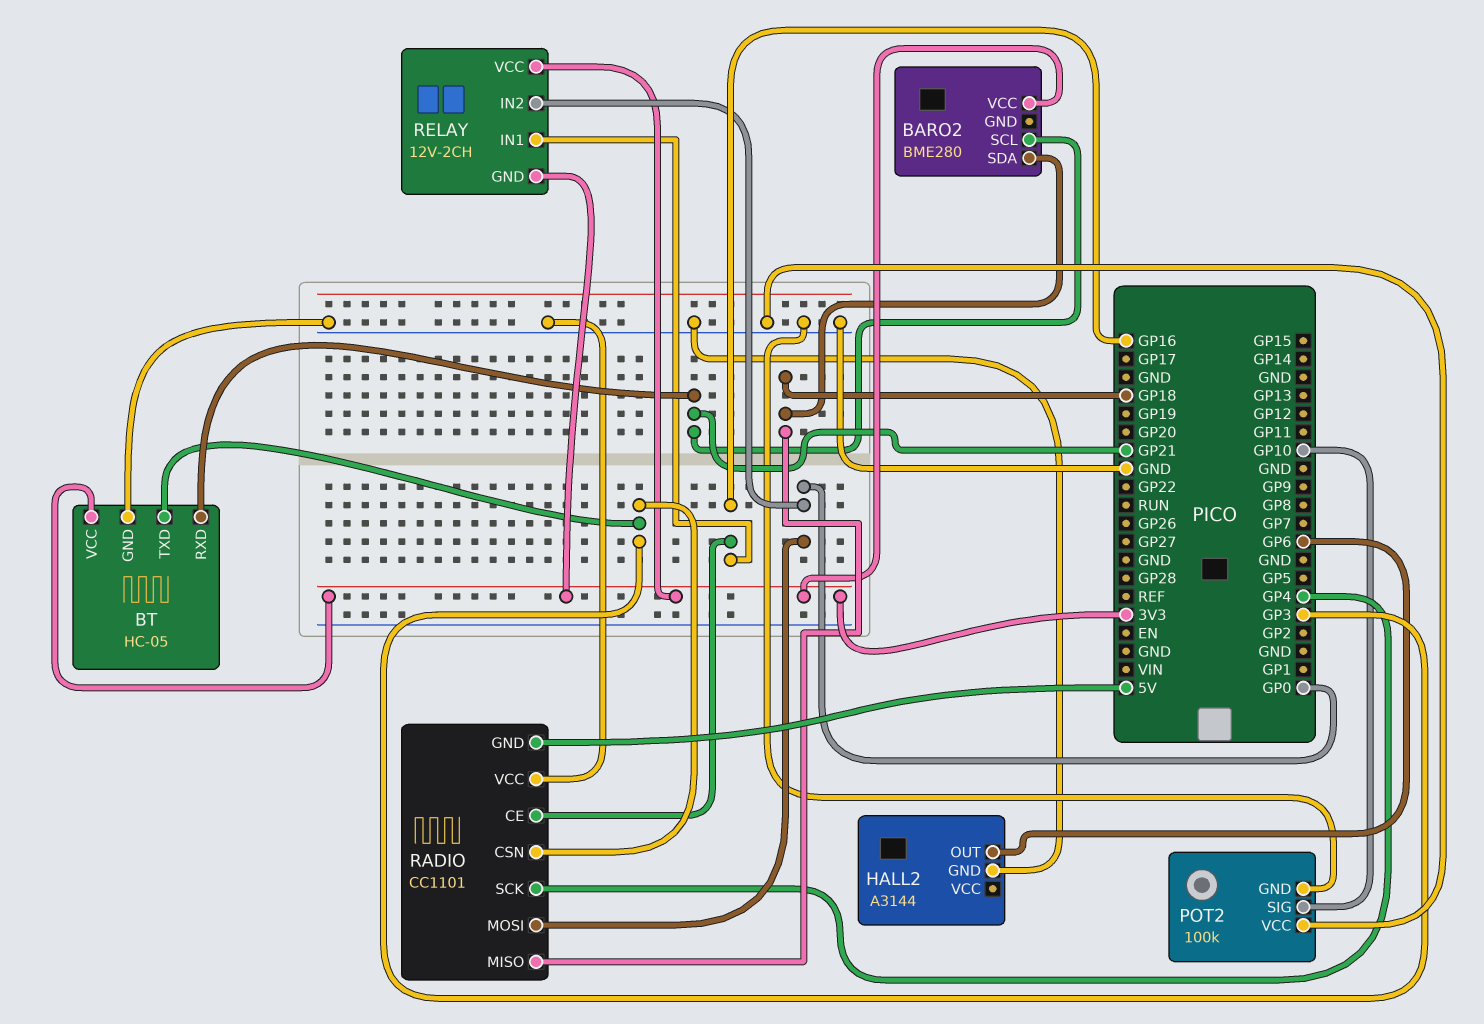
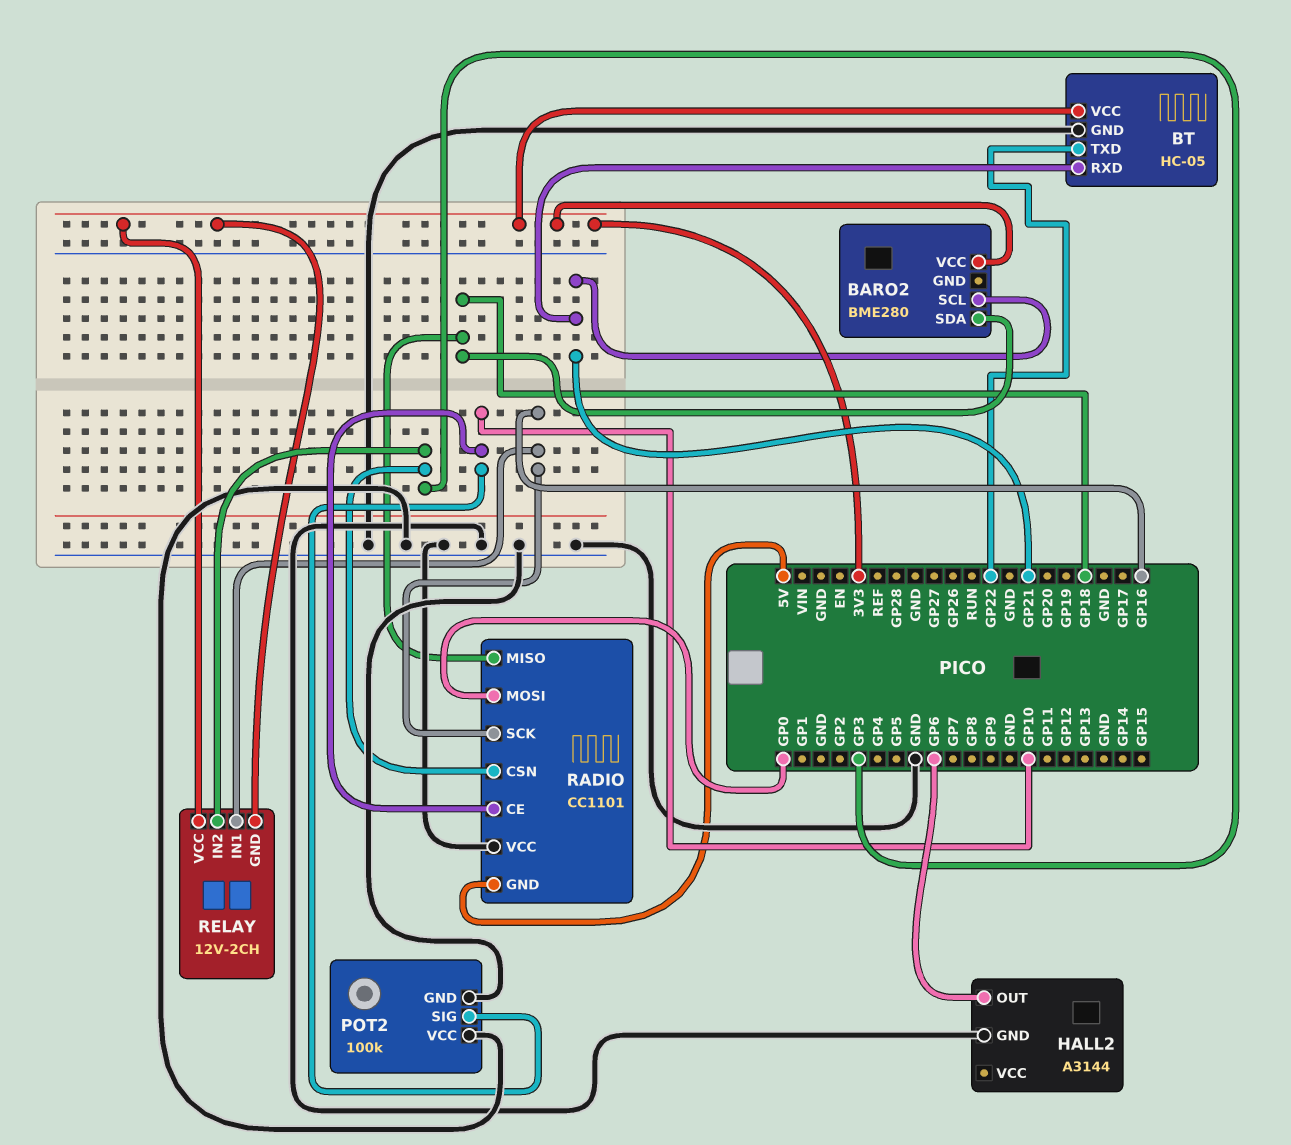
BT pin TXD: GP3 -> GP22
RADIO pin CE: GP16 -> GP10
RADIO pin SCK: GP4 -> GP16
RELAY pin IN2: GP0 -> GP3

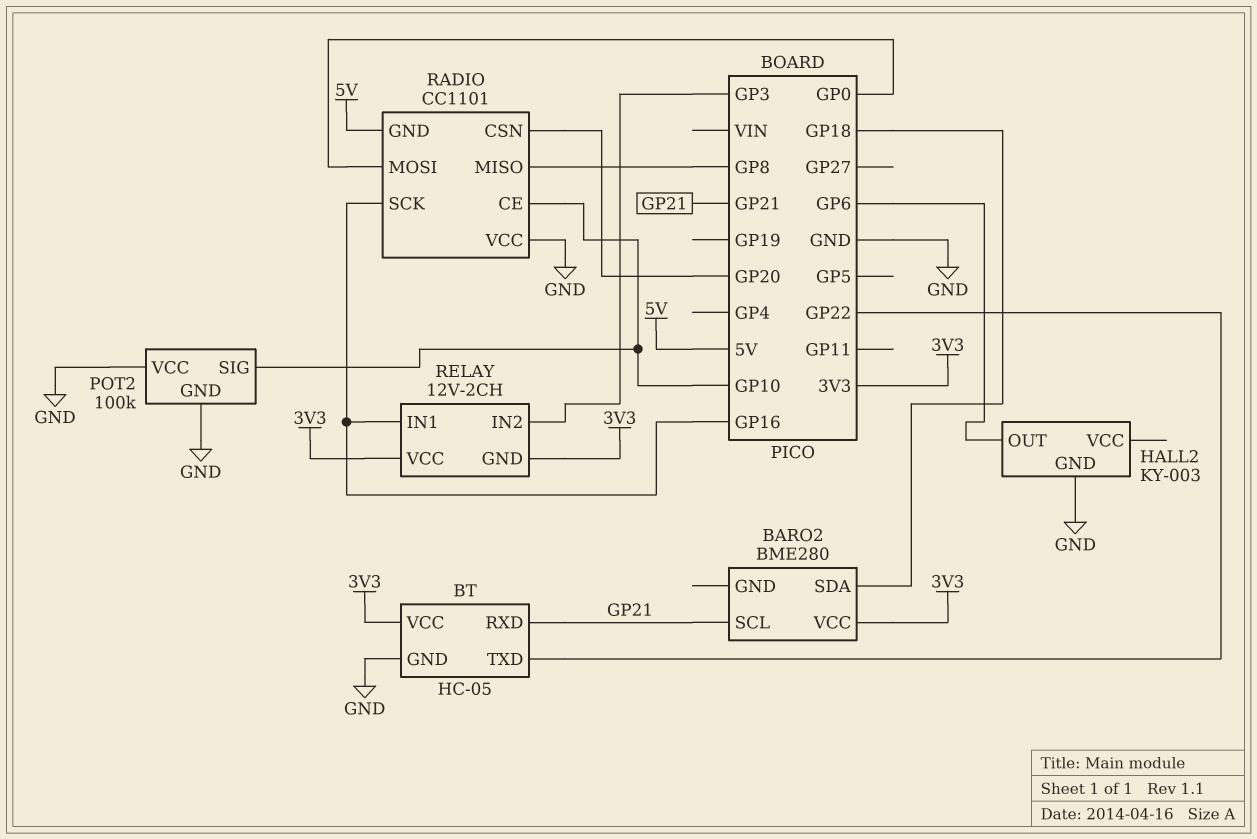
HALL2: A3144 -> KY-003
RADIO pin CSN: GP3 -> GP20
RADIO pin MISO: GP18 -> GP8

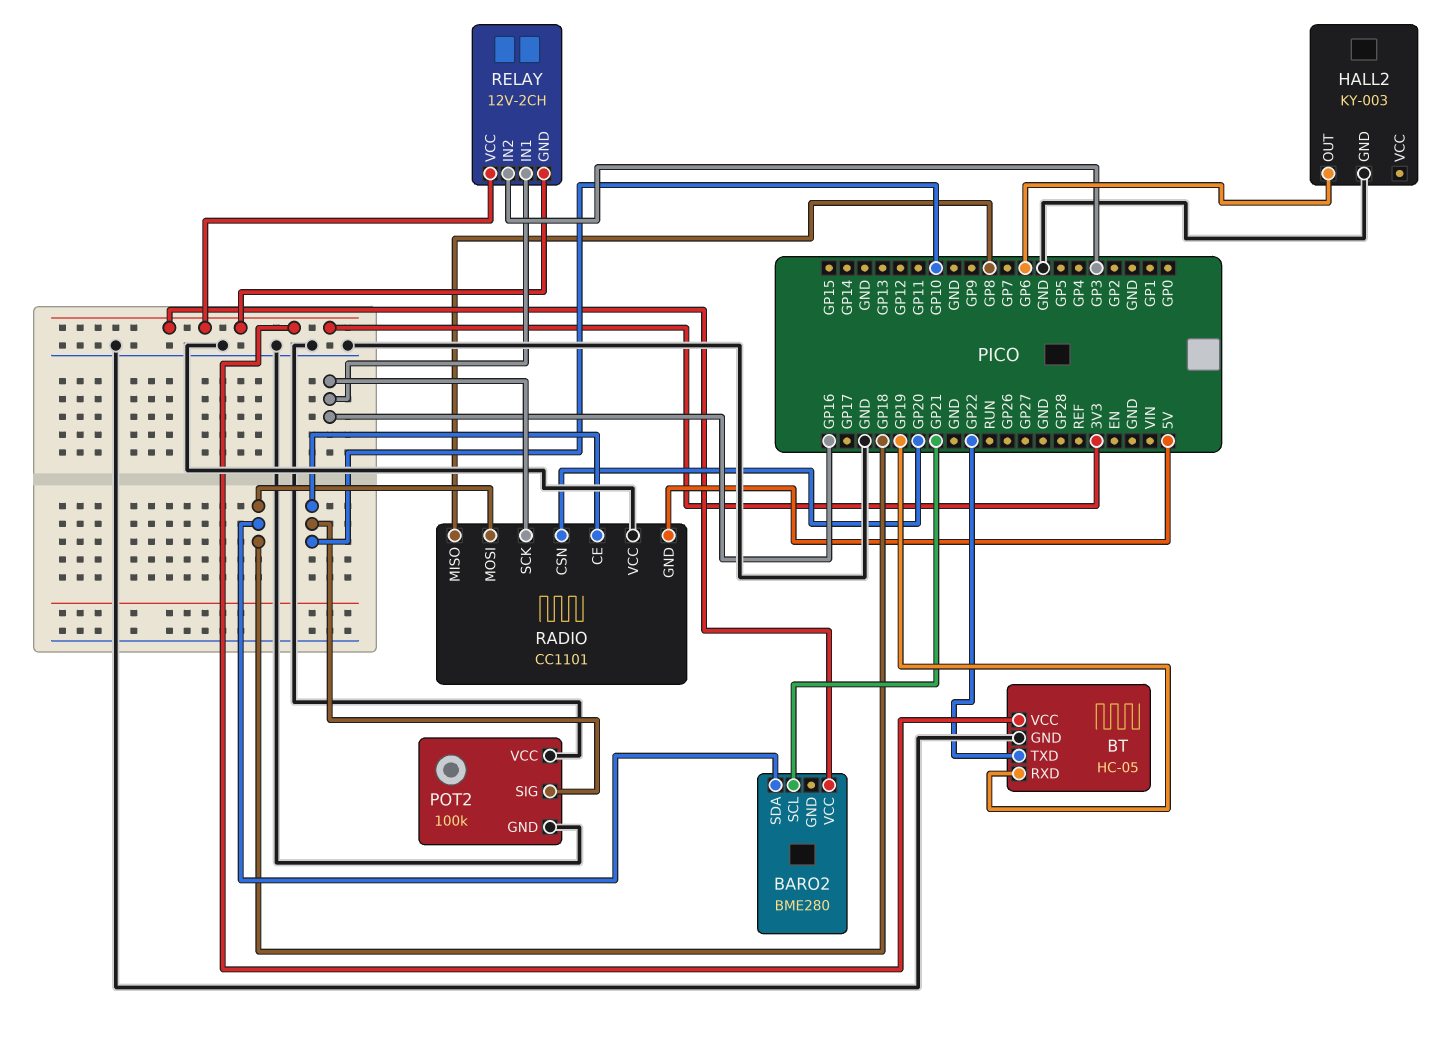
BT pin RXD: GP21 -> GP19
RADIO pin MOSI: GP0 -> GP18

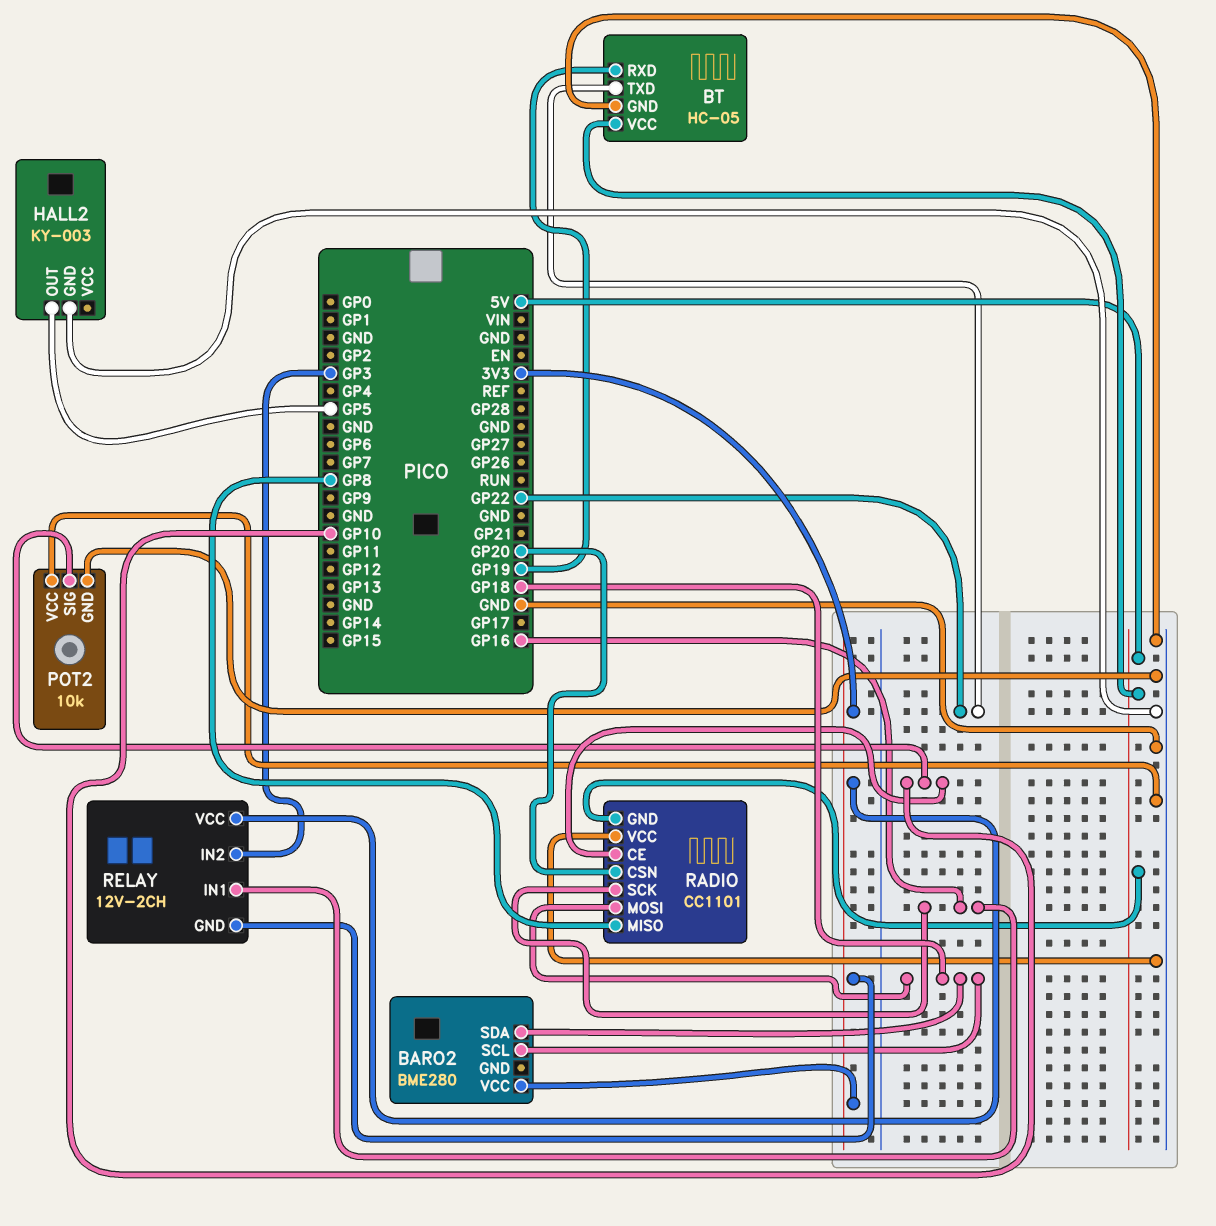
BARO2 pin SCL: GP21 -> GP18
BT pin VCC: 3V3 -> 5V
HALL2 pin OUT: GP6 -> GP5
POT2: 100k -> 10k

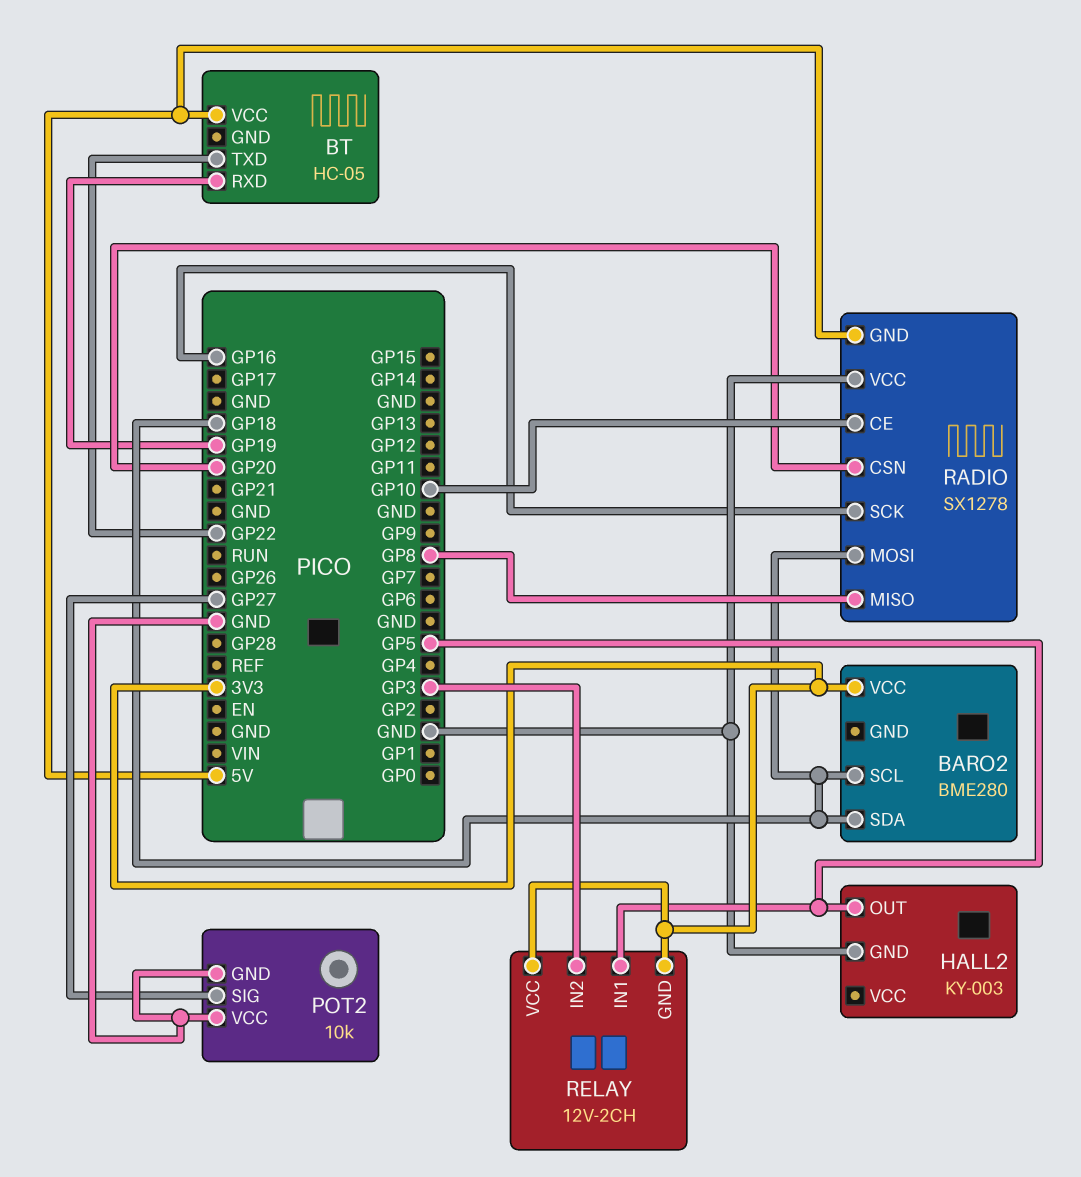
BT pin GND: GND -> none
POT2 pin SIG: GP10 -> GP27
RADIO: CC1101 -> SX1278
RELAY pin IN1: GP16 -> GP5

